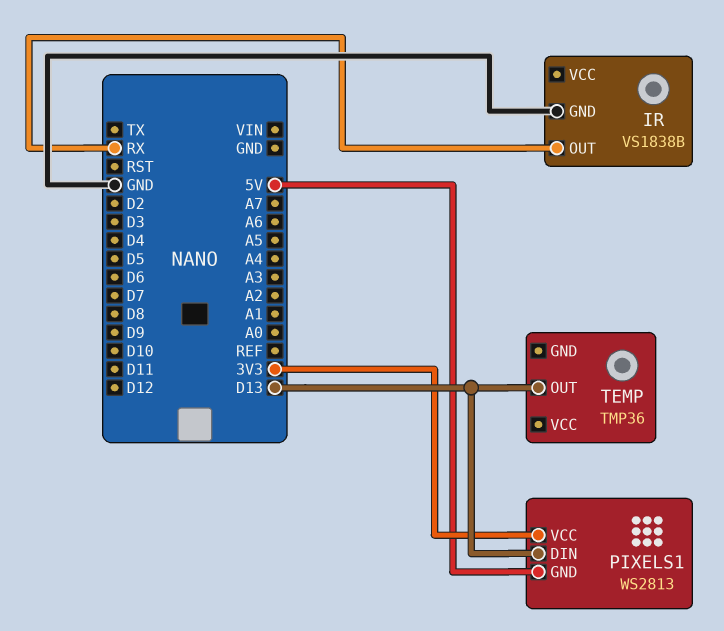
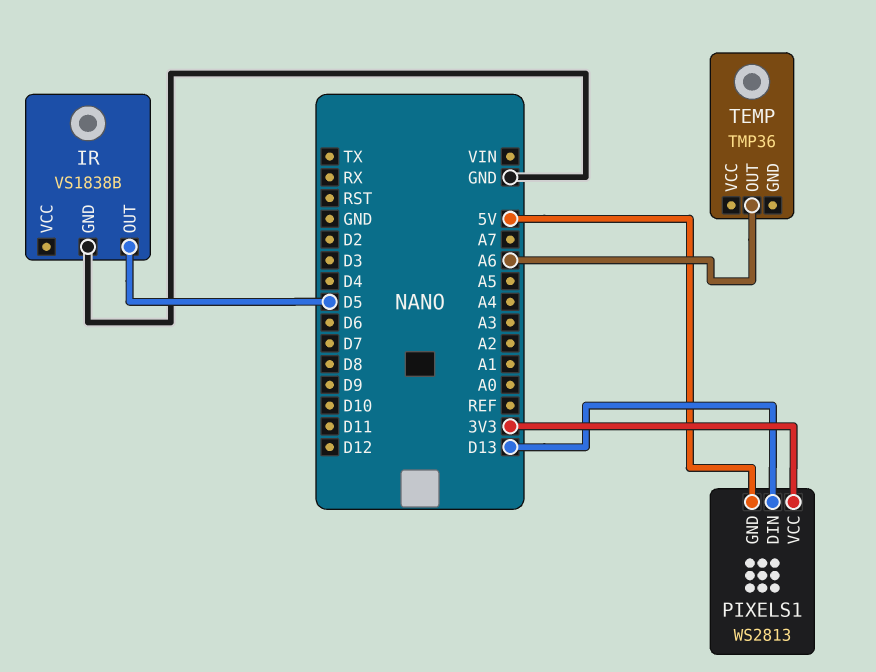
IR pin OUT: RX -> D5
TEMP pin OUT: D13 -> A6

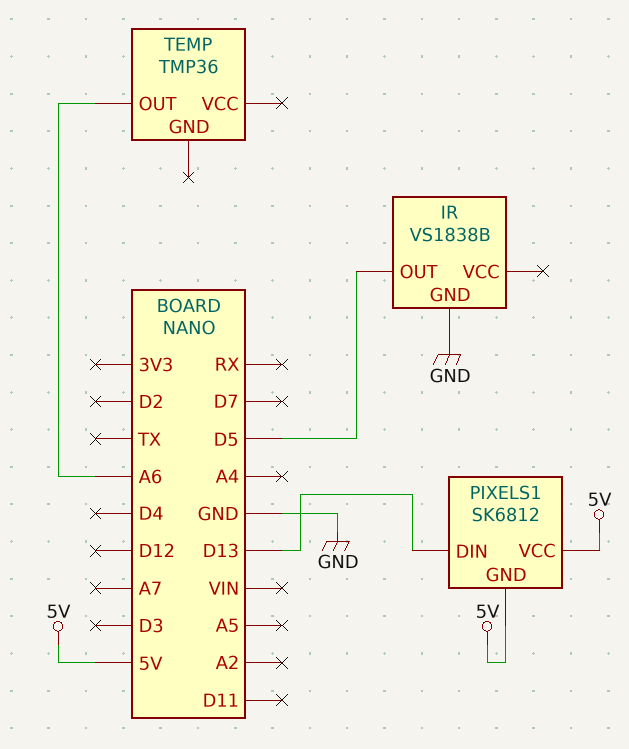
PIXELS1: WS2813 -> SK6812
PIXELS1 pin VCC: 3V3 -> 5V

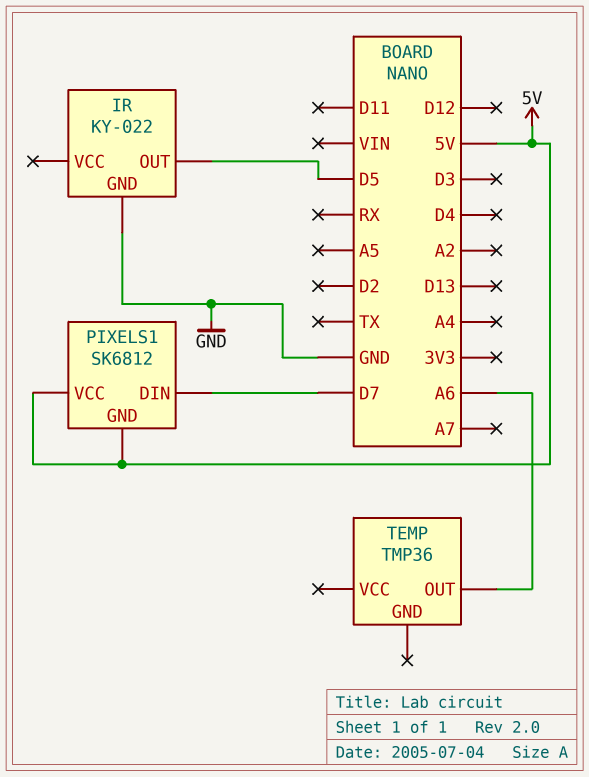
IR: VS1838B -> KY-022
PIXELS1 pin DIN: D13 -> D7

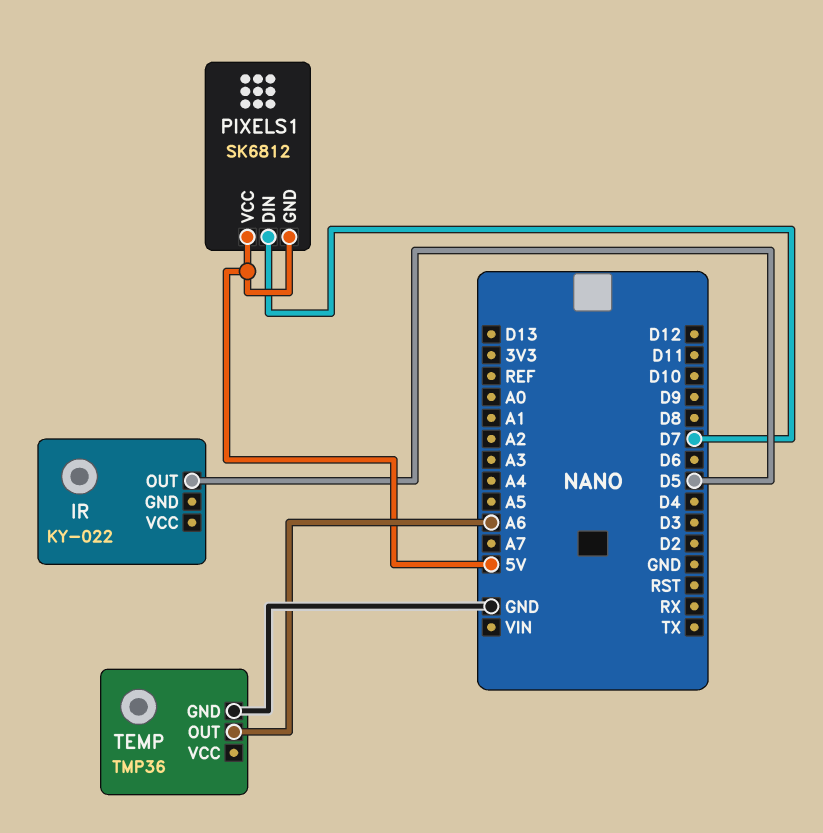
IR pin GND: GND -> none
TEMP pin GND: none -> GND

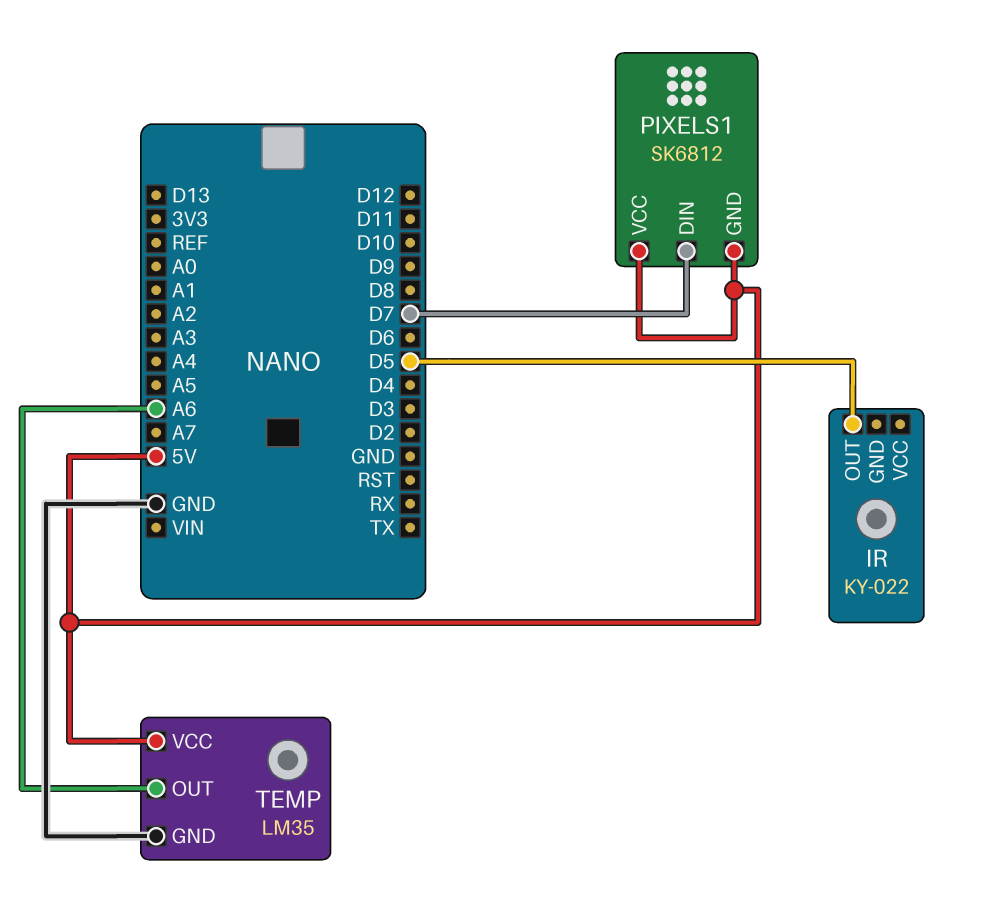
TEMP: TMP36 -> LM35
TEMP pin VCC: none -> 5V

